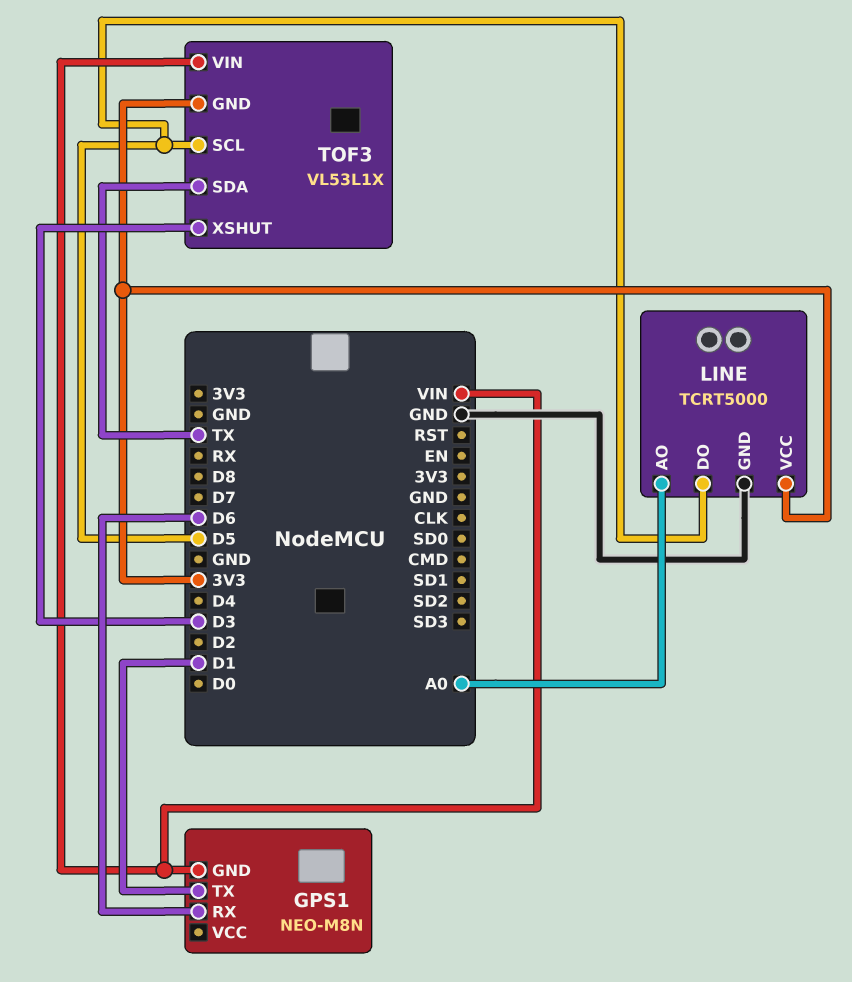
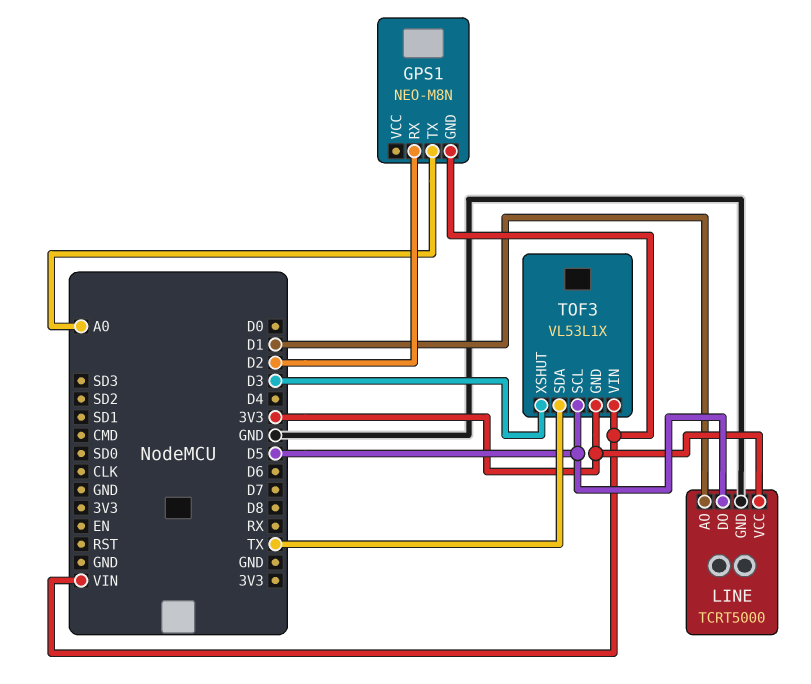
GPS1 pin RX: D6 -> D2
GPS1 pin TX: D1 -> A0
LINE pin AO: A0 -> D1

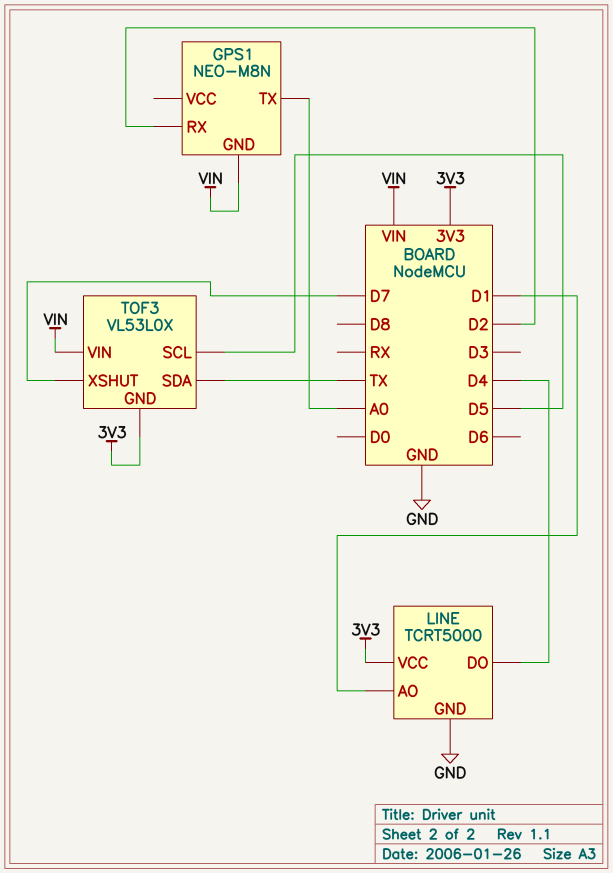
LINE pin DO: D5 -> D4
TOF3: VL53L1X -> VL53L0X
TOF3 pin XSHUT: D3 -> D7

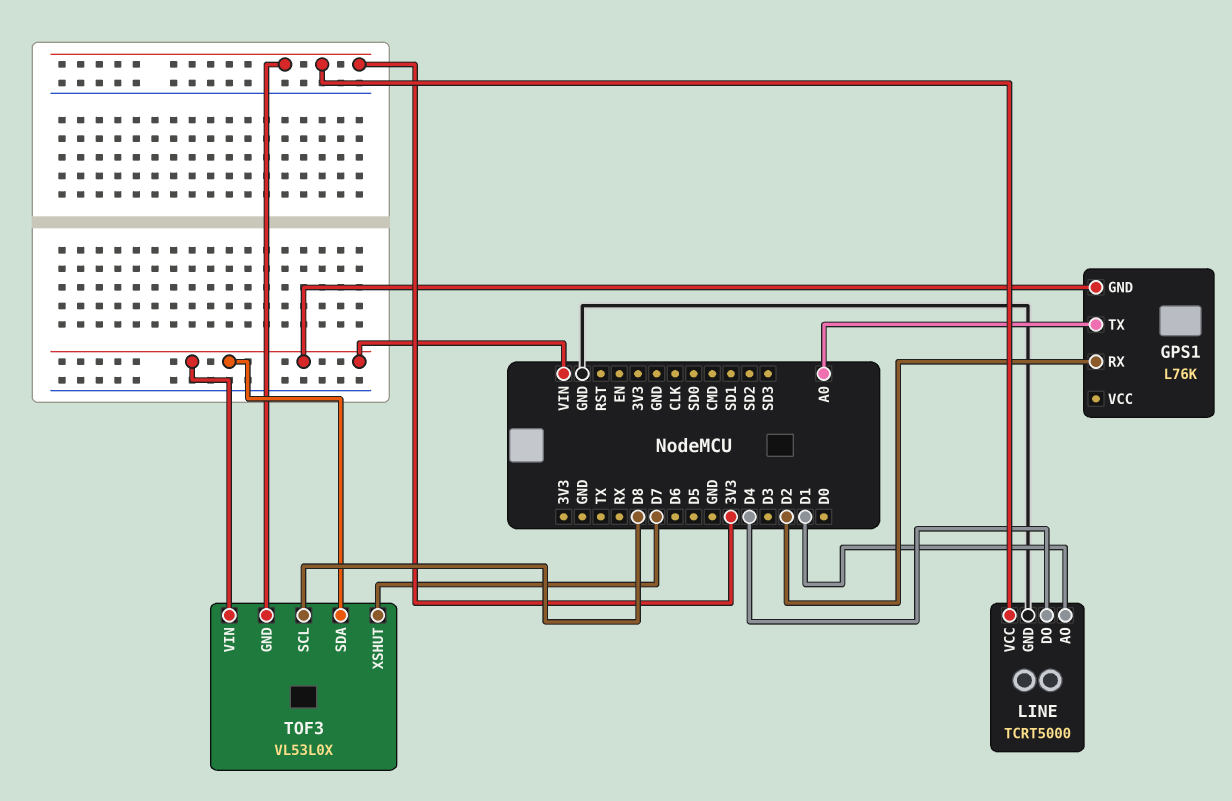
GPS1: NEO-M8N -> L76K
TOF3 pin SCL: D5 -> D8
TOF3 pin SDA: TX -> VIN

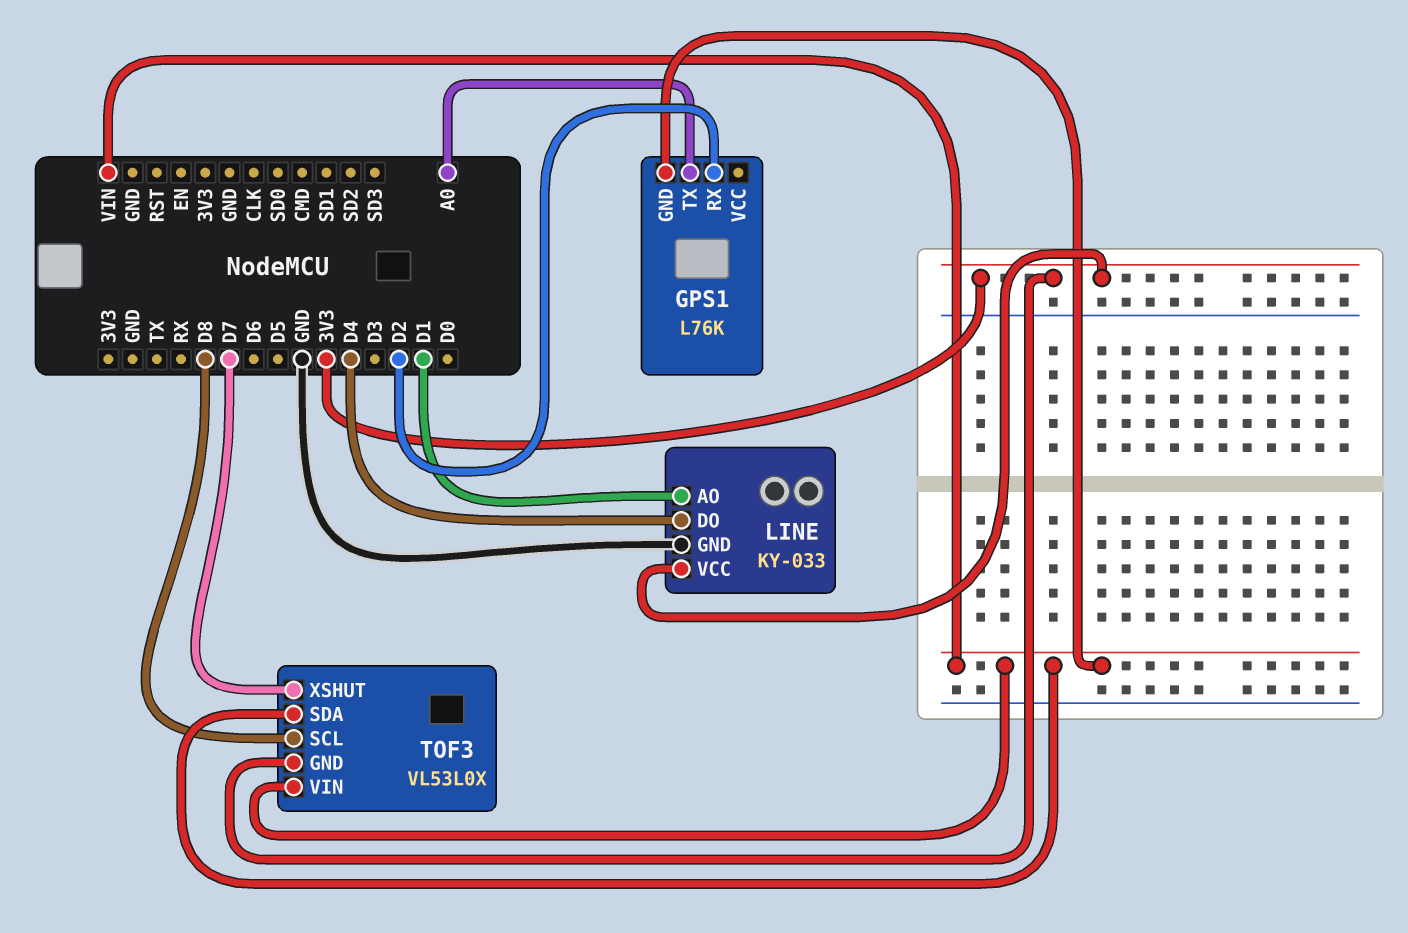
LINE: TCRT5000 -> KY-033

